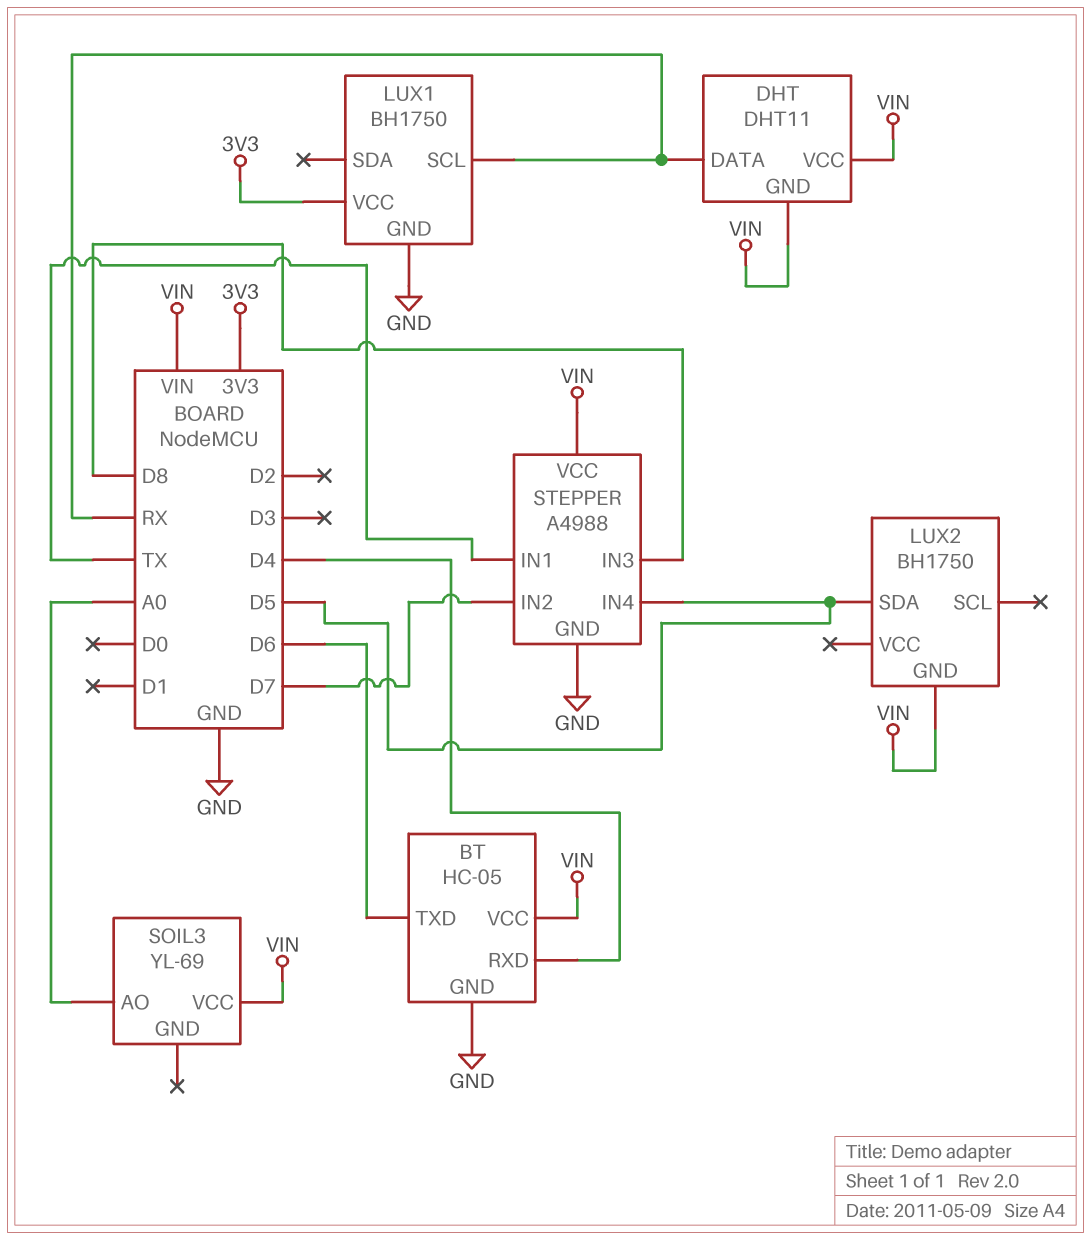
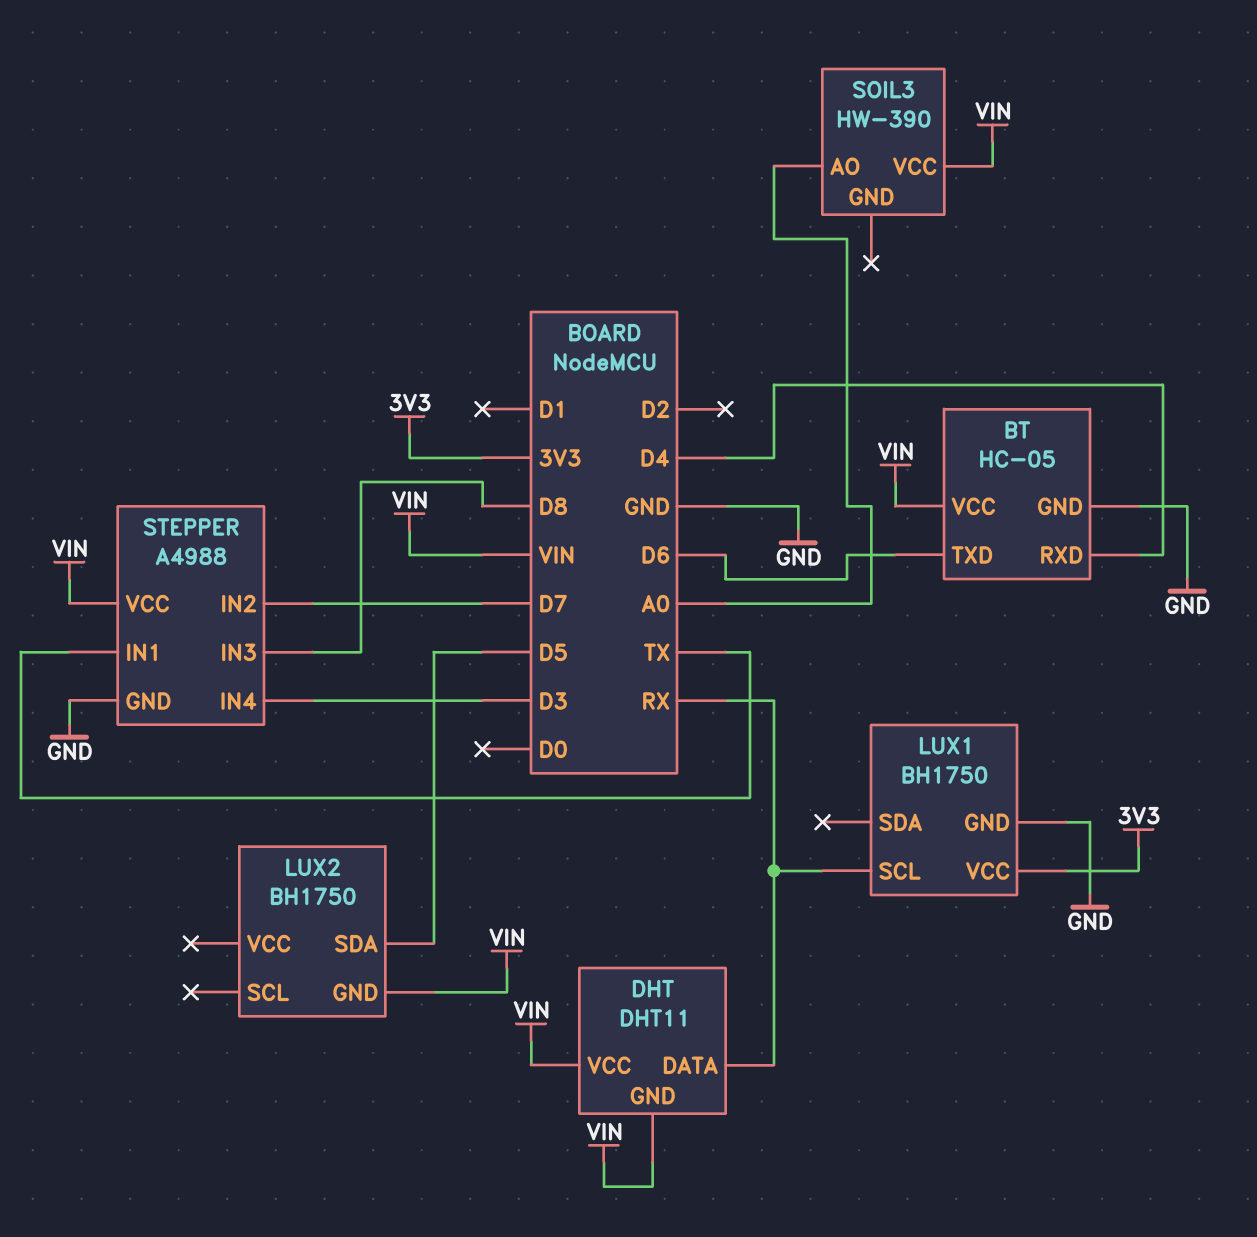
SOIL3: YL-69 -> HW-390
STEPPER pin IN4: D5 -> D3

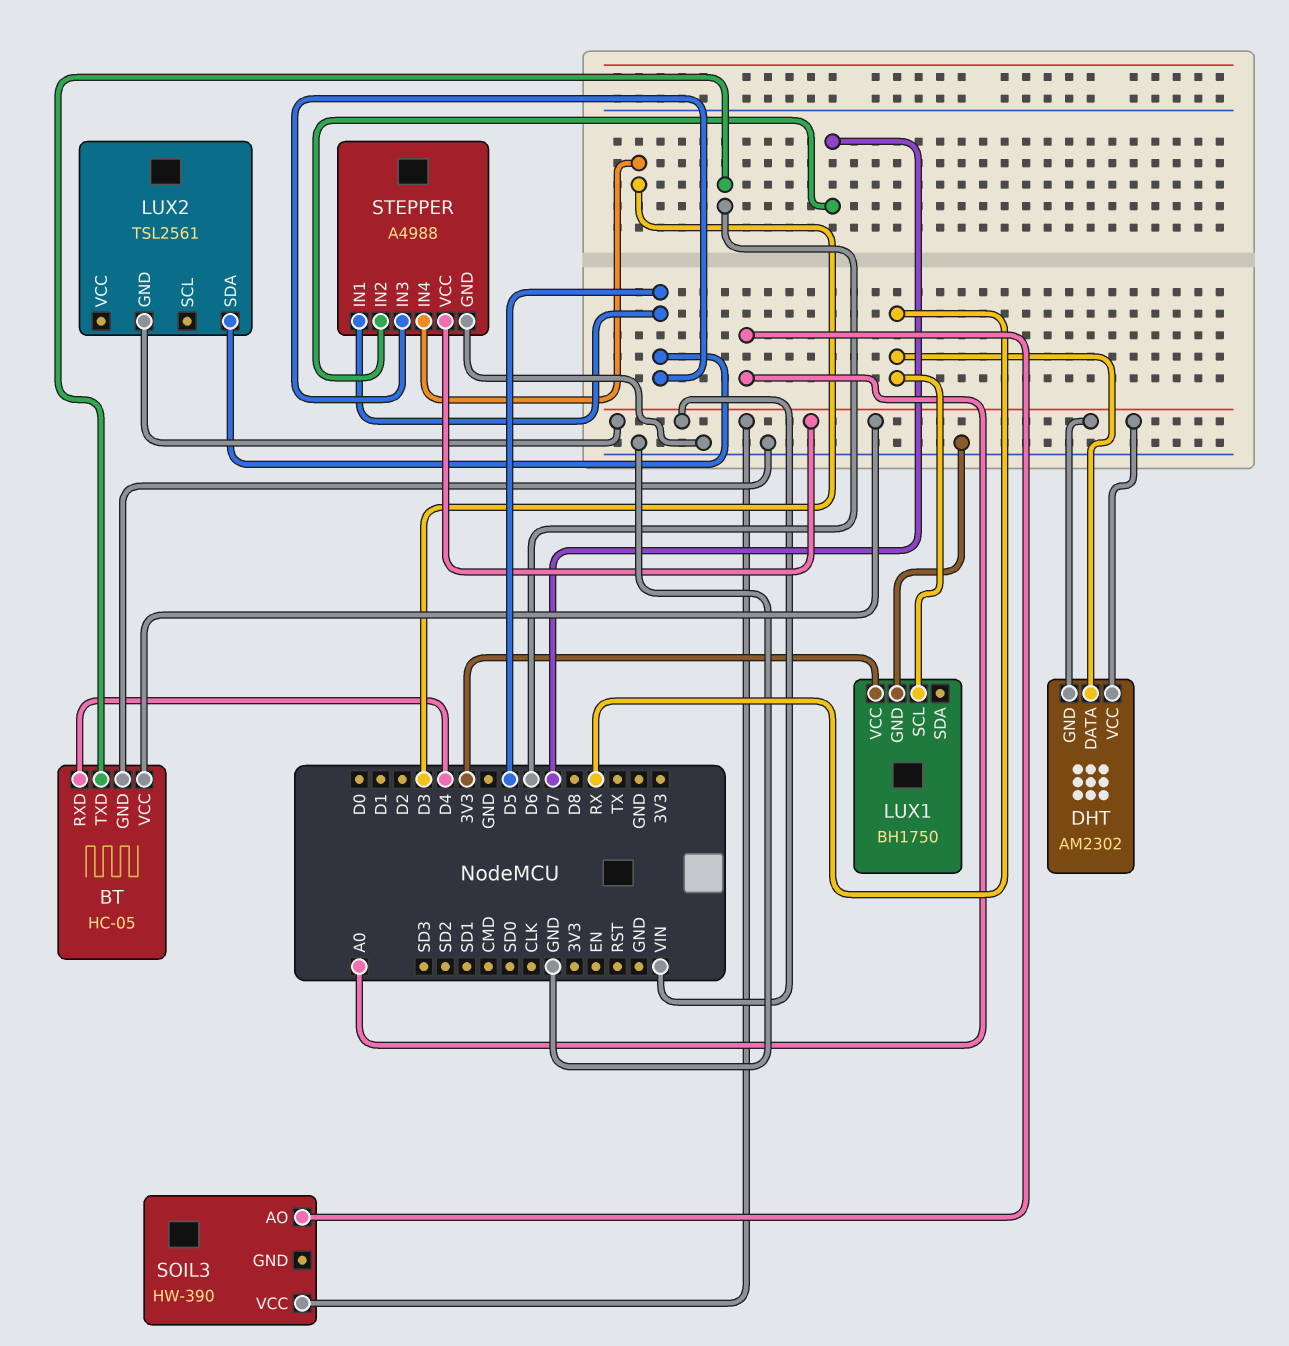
DHT: DHT11 -> AM2302
LUX2: BH1750 -> TSL2561
STEPPER pin IN1: TX -> D5
STEPPER pin IN3: D8 -> D5

